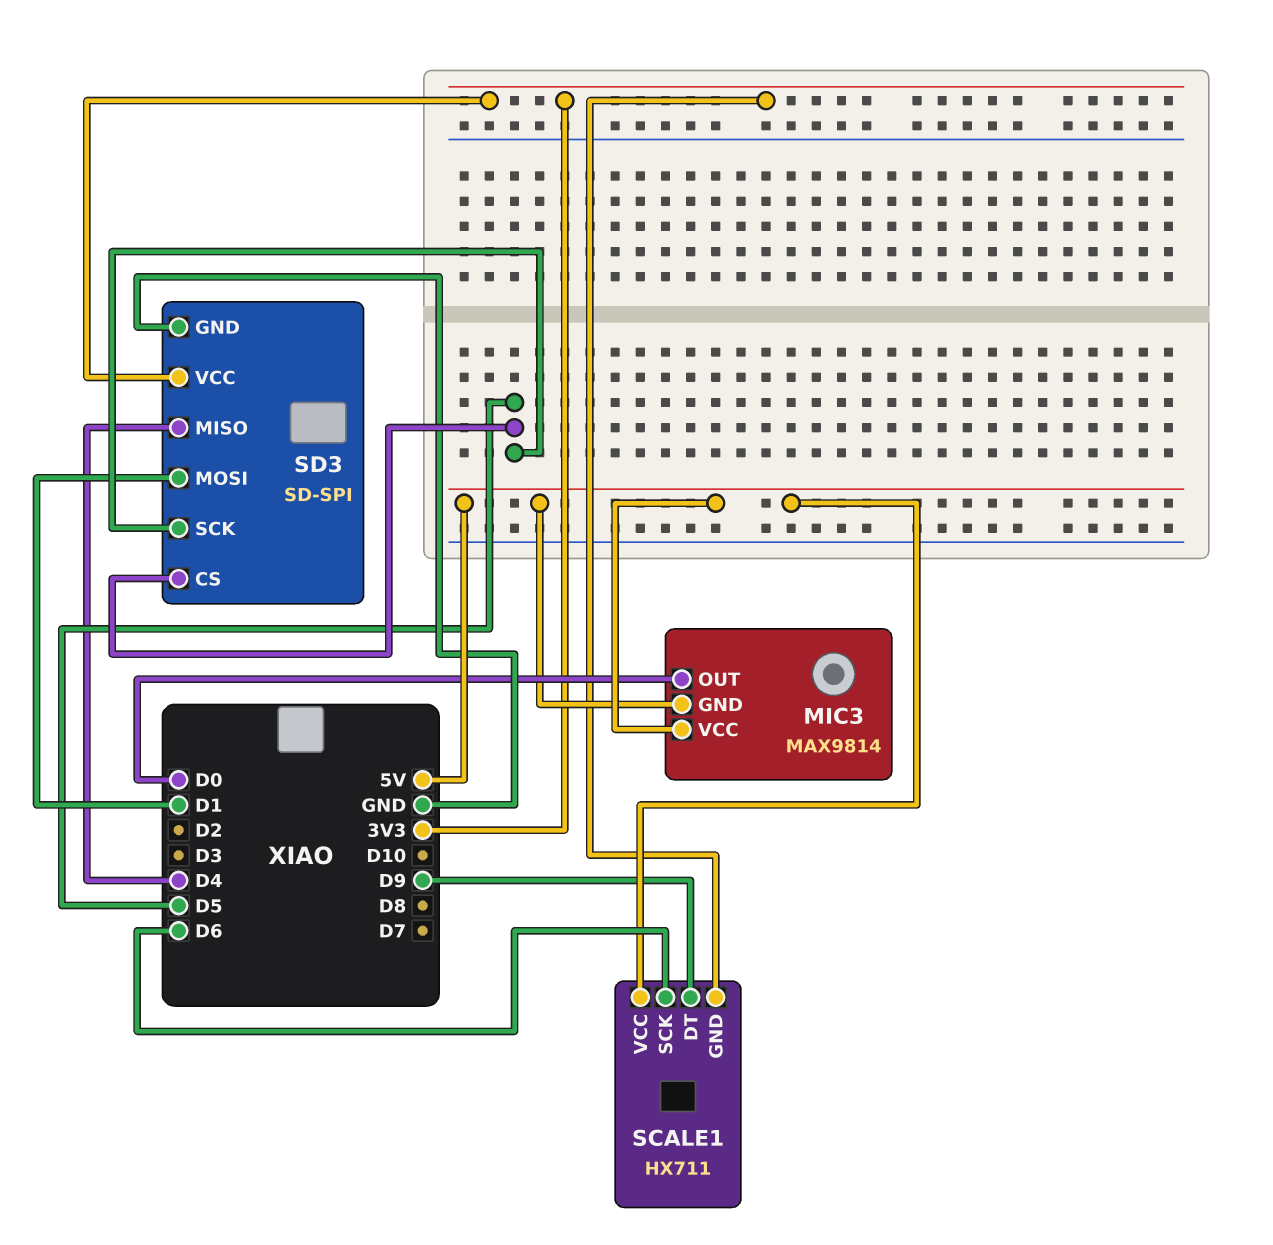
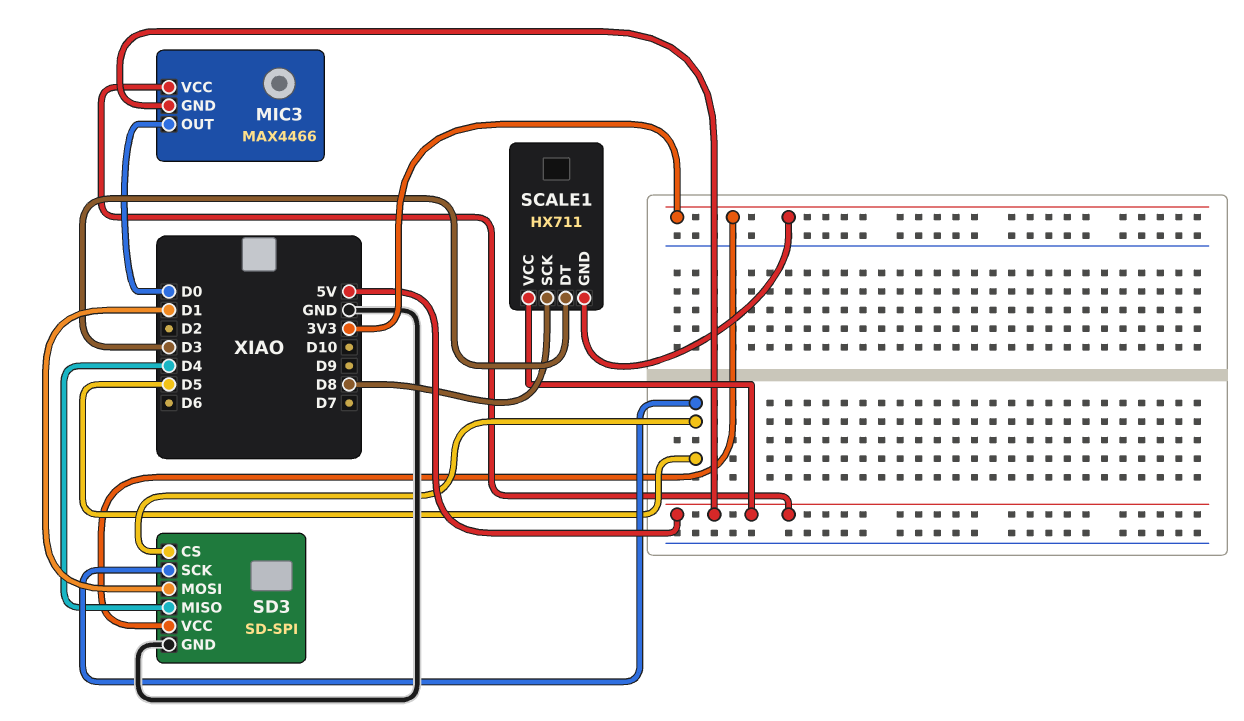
MIC3: MAX9814 -> MAX4466
SCALE1 pin DT: D9 -> D3
SCALE1 pin SCK: D6 -> D8

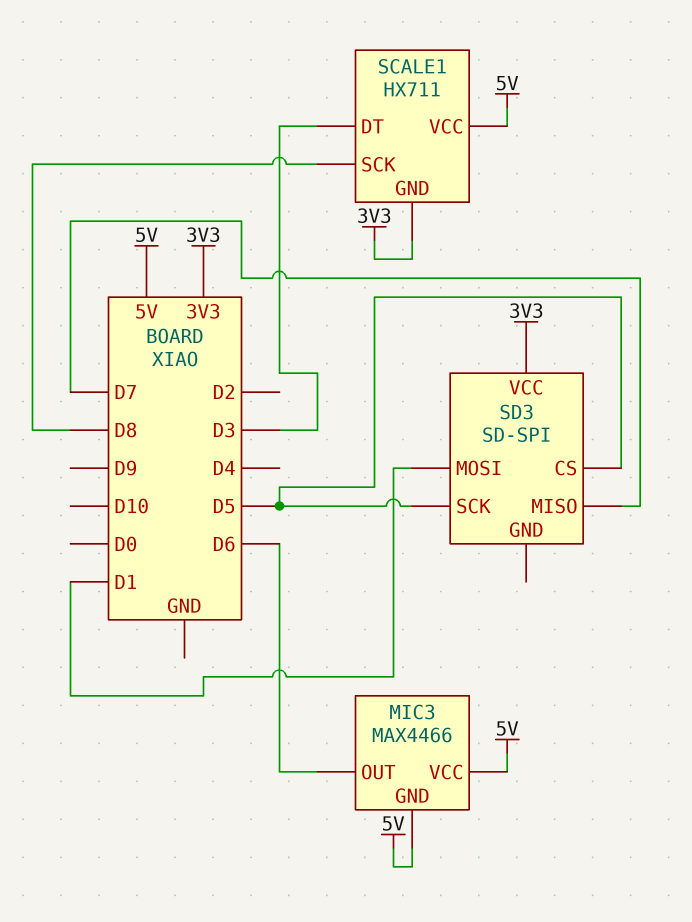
MIC3 pin OUT: D0 -> D6
SD3 pin GND: GND -> none
SD3 pin MISO: D4 -> D7

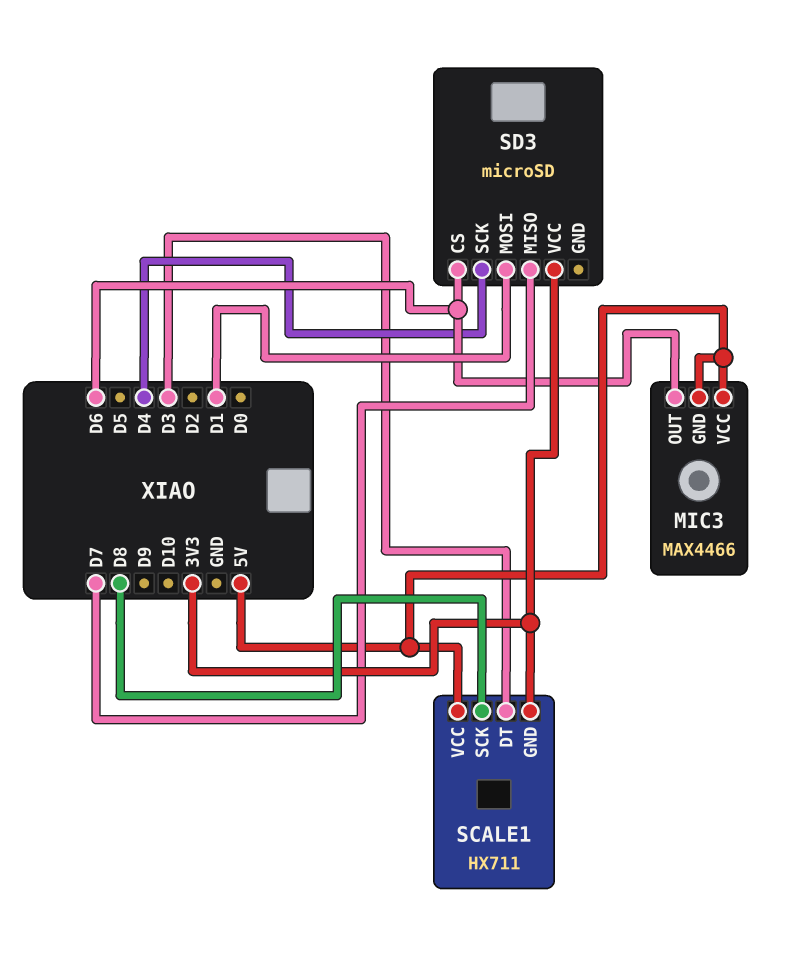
SD3: SD-SPI -> microSD
SD3 pin CS: D5 -> D6
SD3 pin SCK: D5 -> D4

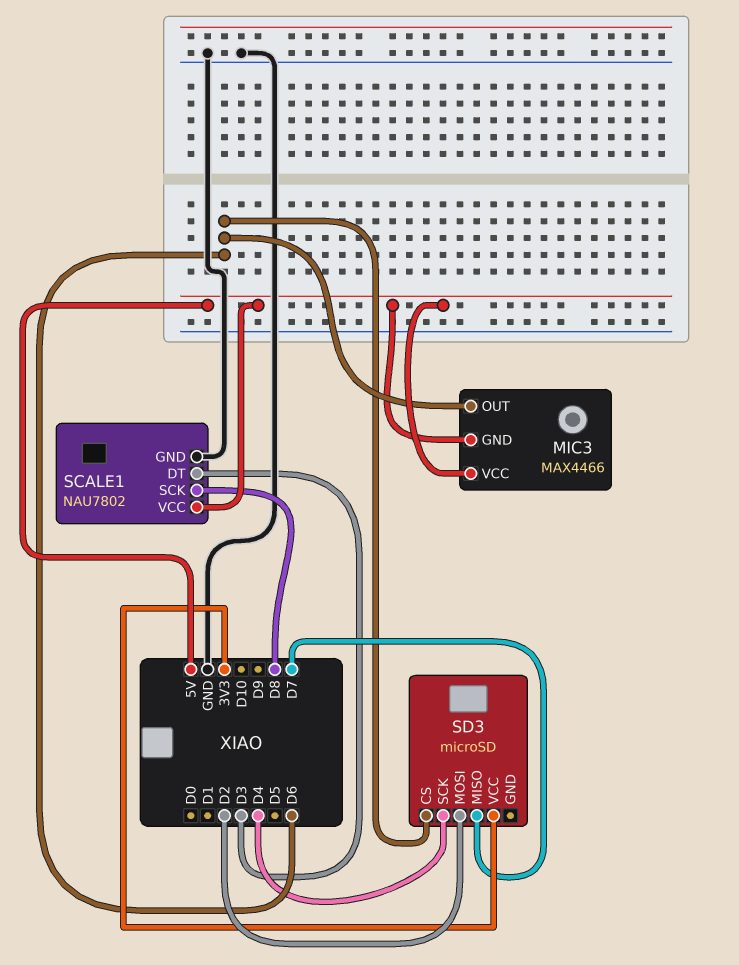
SCALE1: HX711 -> NAU7802
SCALE1 pin GND: 3V3 -> GND
SD3 pin MOSI: D1 -> D2

